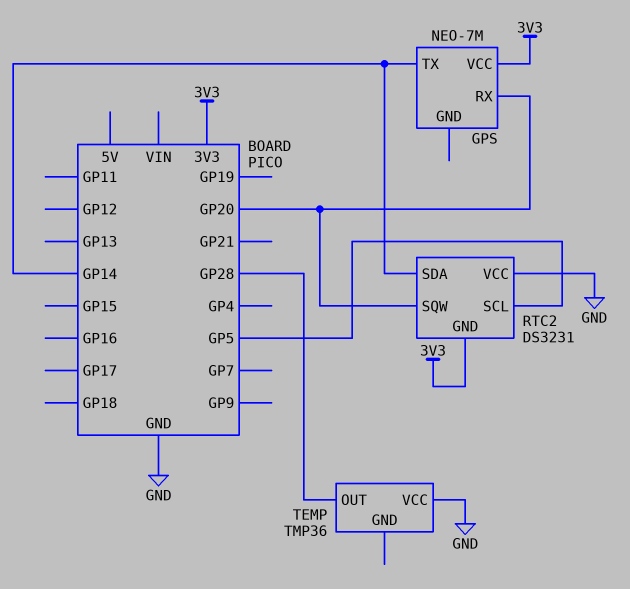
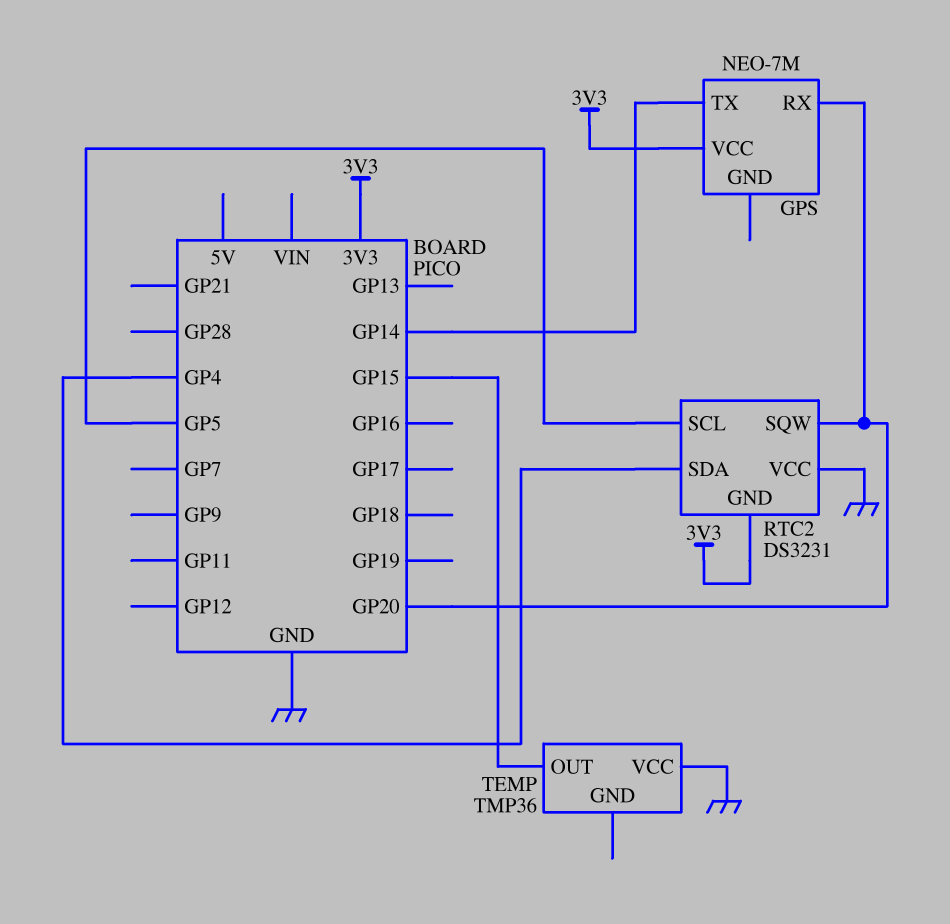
RTC2 pin SDA: GP14 -> GP4
TEMP pin OUT: GP28 -> GP15

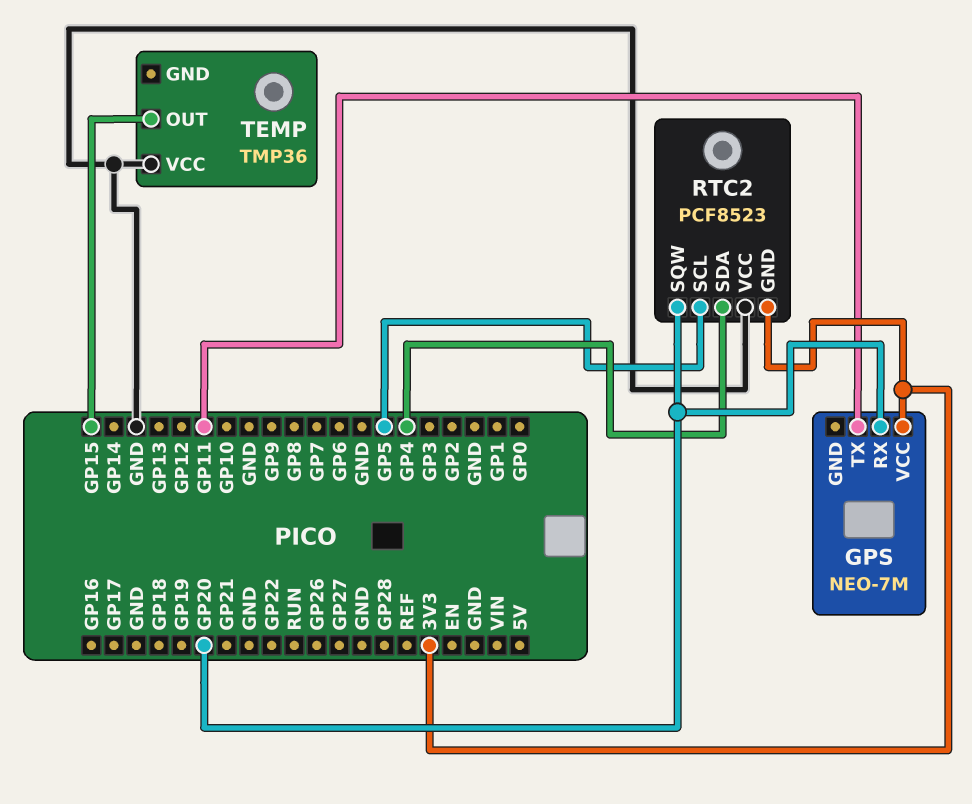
GPS pin TX: GP14 -> GP11
RTC2: DS3231 -> PCF8523

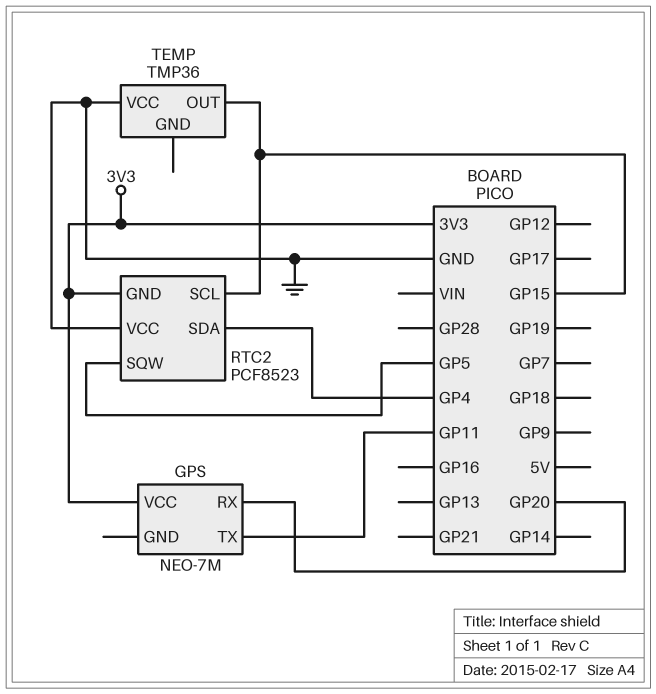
RTC2 pin SCL: GP5 -> GP15
RTC2 pin SQW: GP20 -> GP5

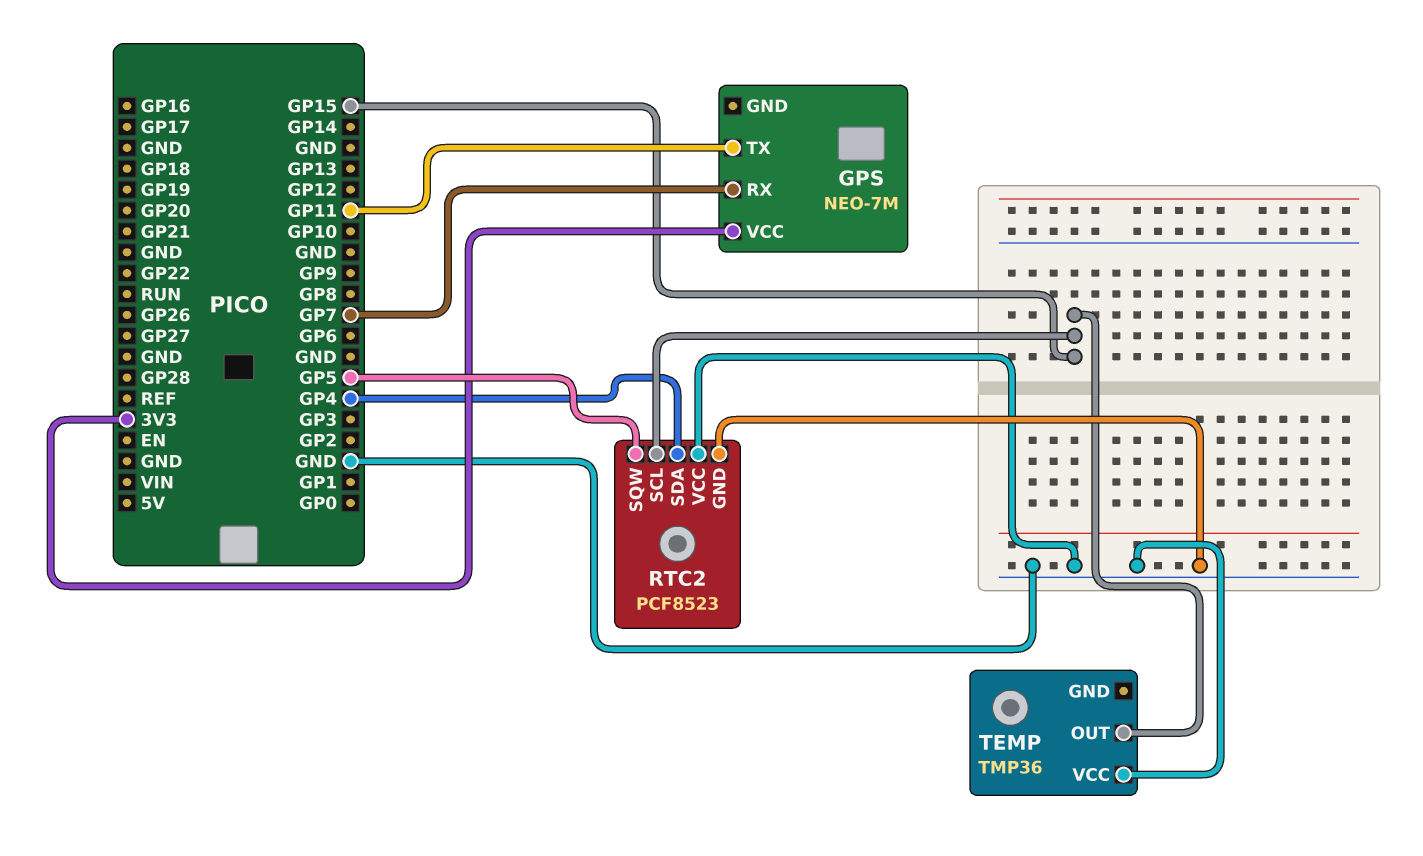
GPS pin RX: GP20 -> GP7
RTC2 pin GND: 3V3 -> GND

